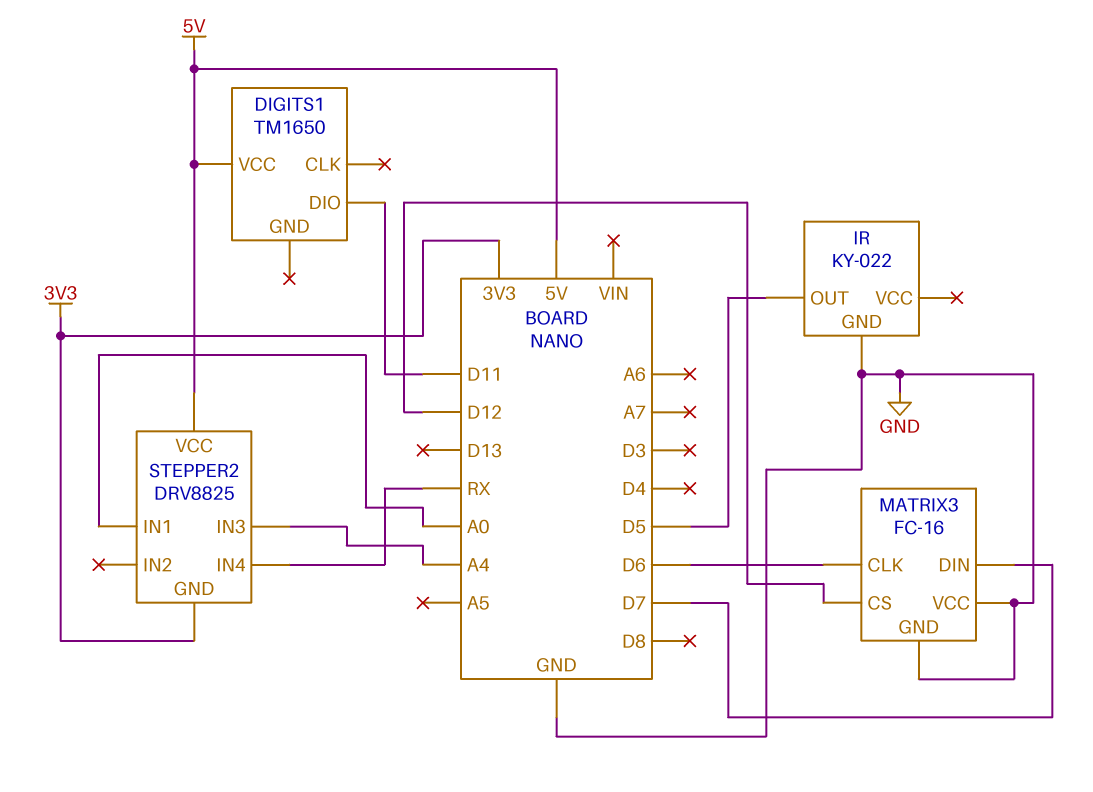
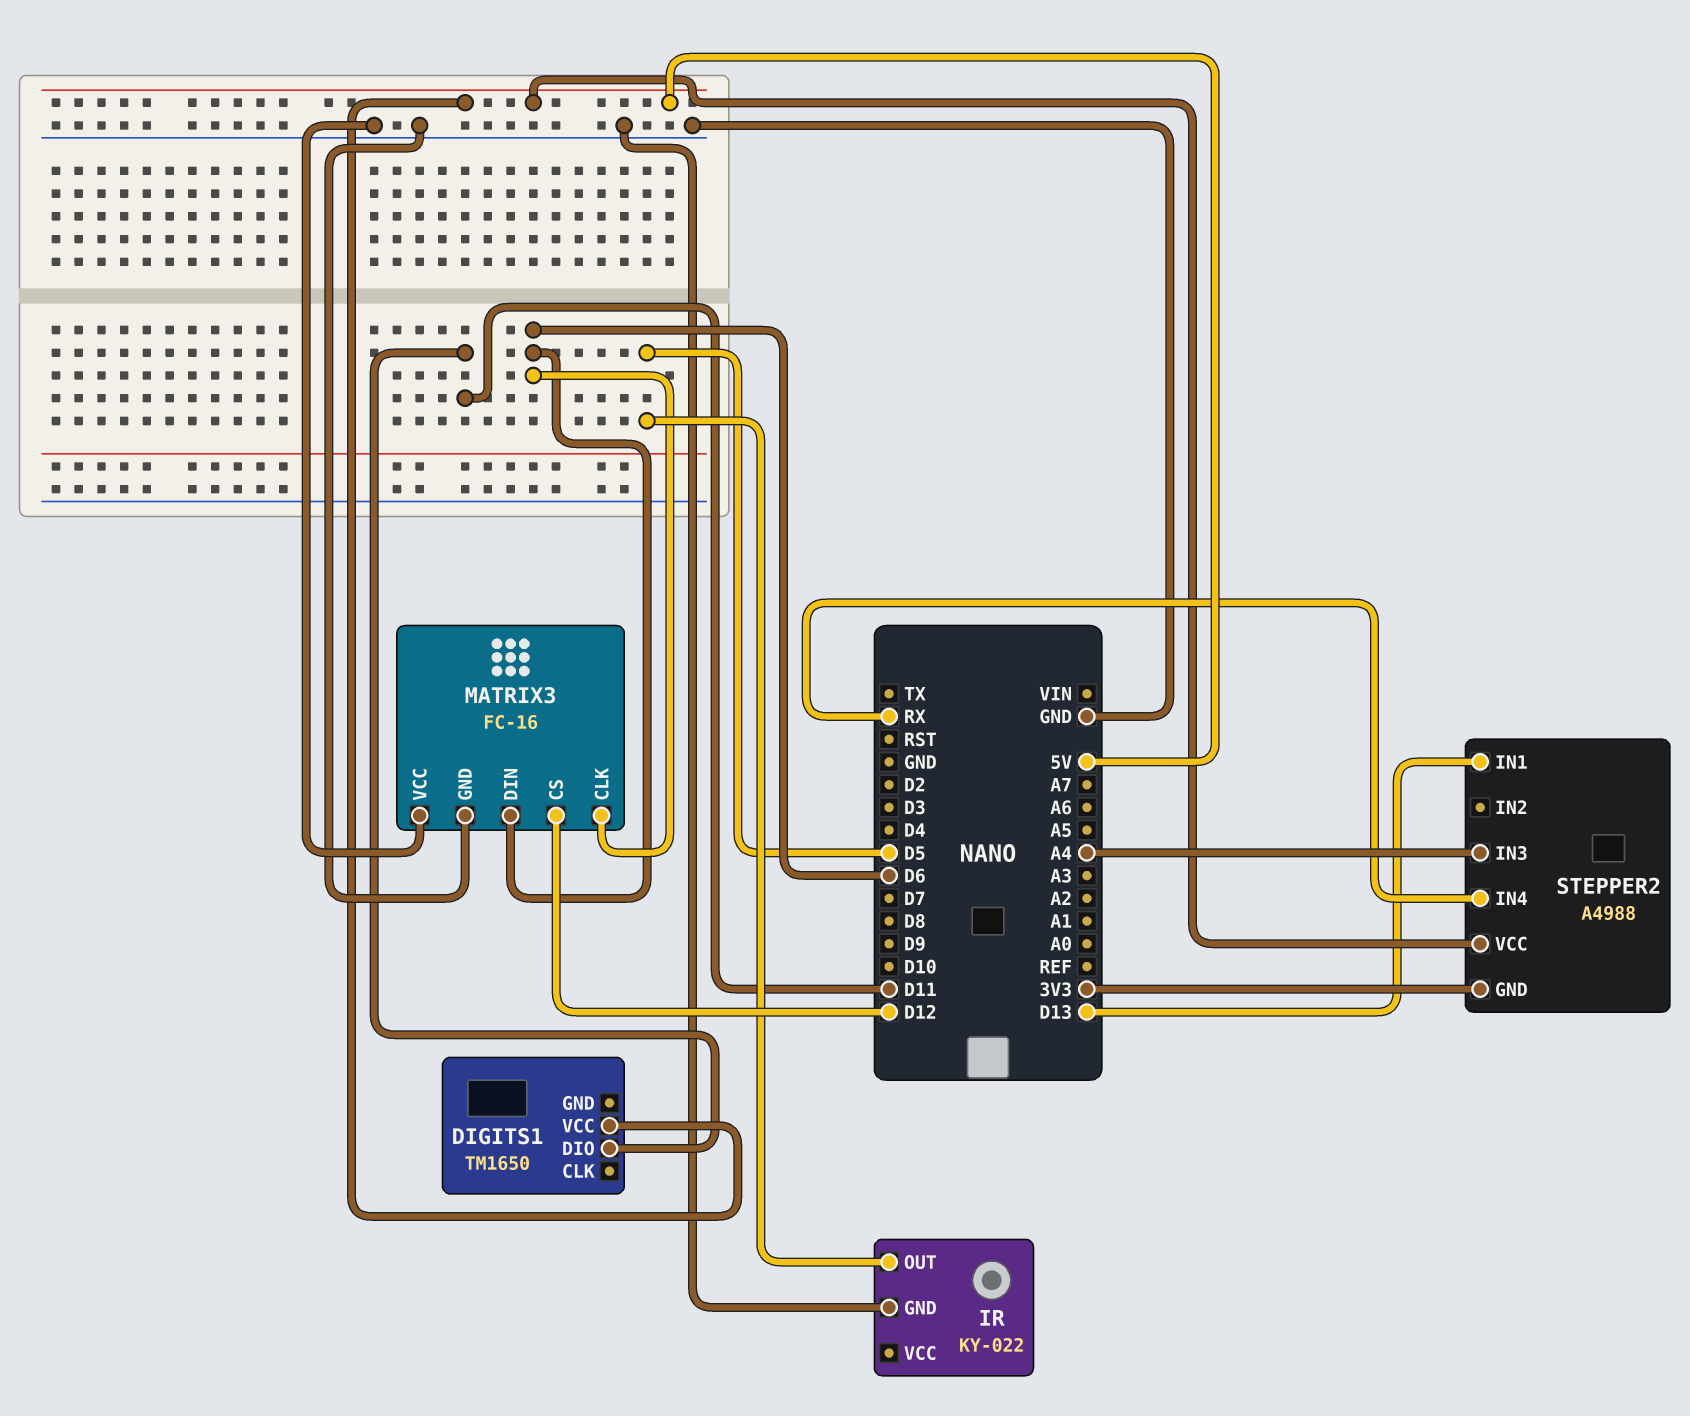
MATRIX3 pin DIN: D7 -> D6
STEPPER2: DRV8825 -> A4988
STEPPER2 pin IN1: A0 -> D13

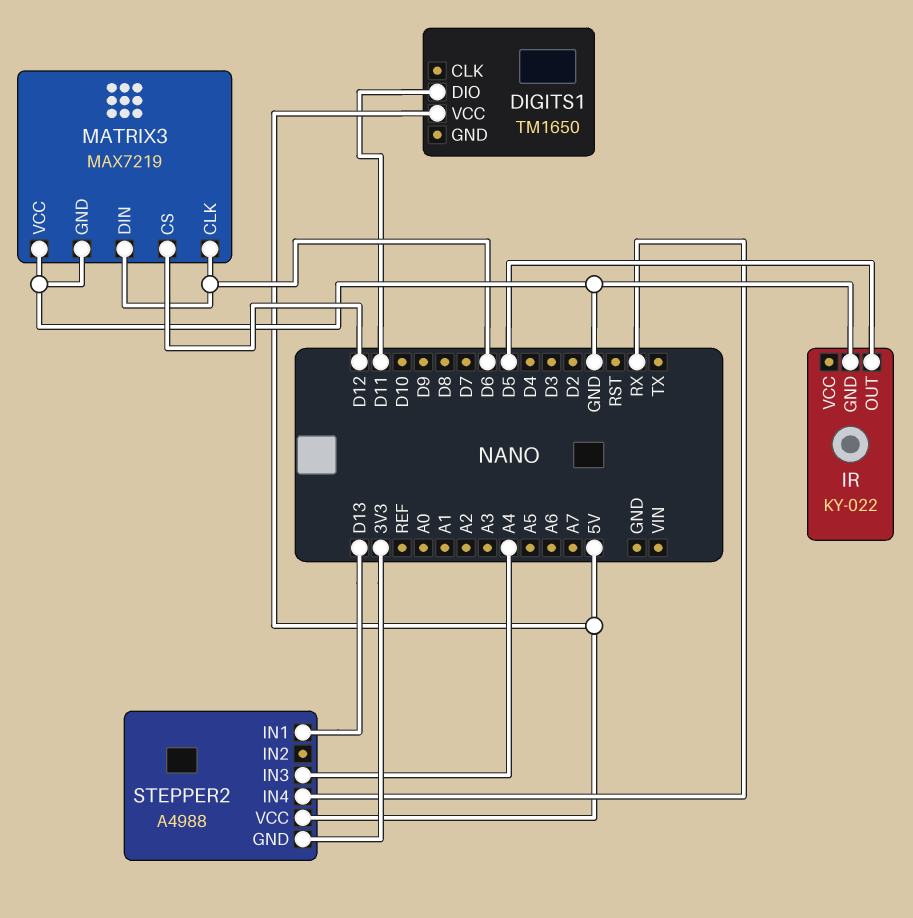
MATRIX3: FC-16 -> MAX7219

